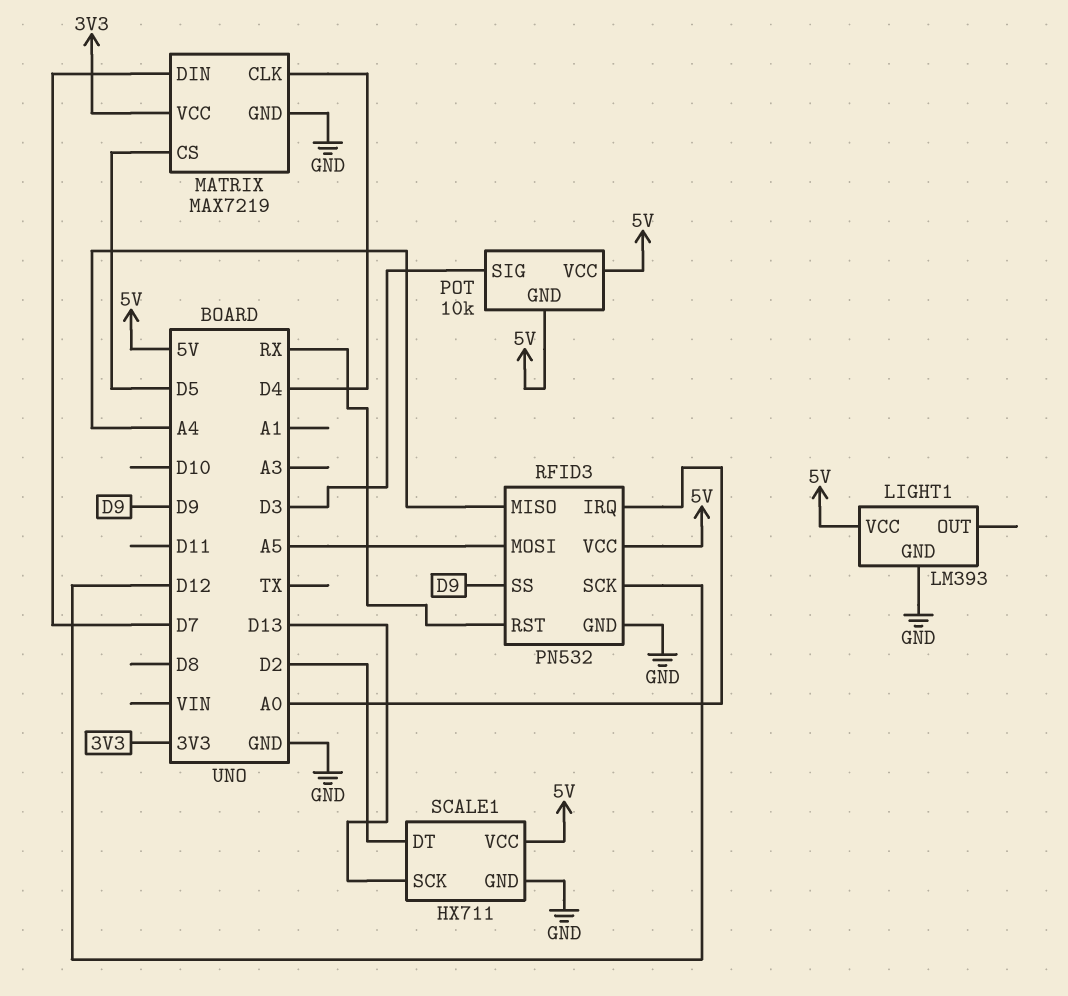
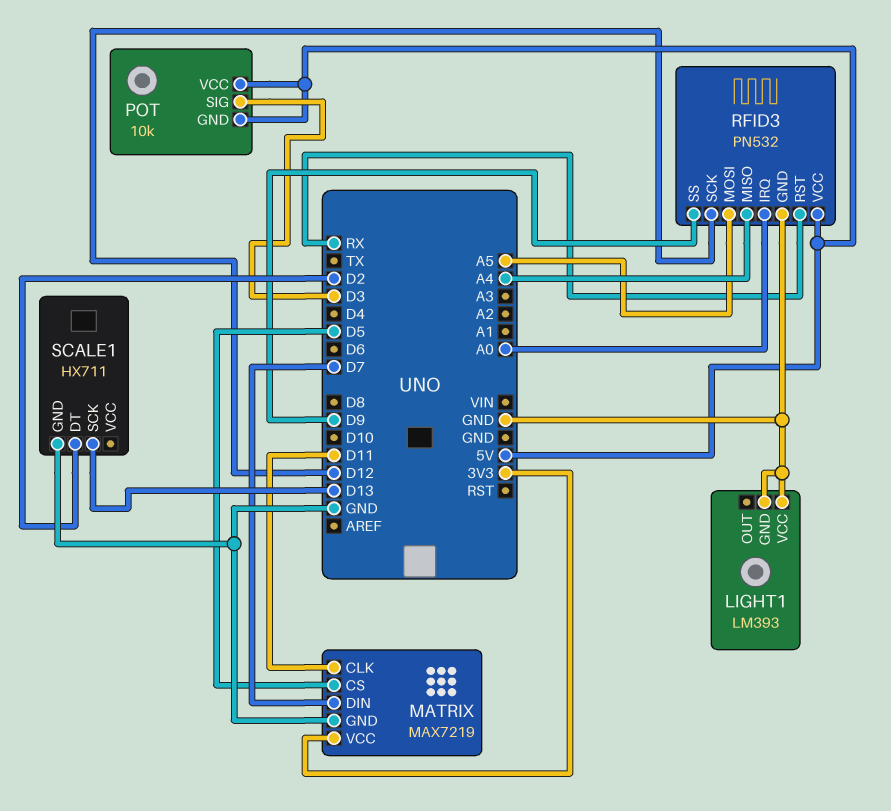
LIGHT1 pin VCC: 5V -> GND
MATRIX pin CLK: D4 -> D11
SCALE1 pin VCC: 5V -> none

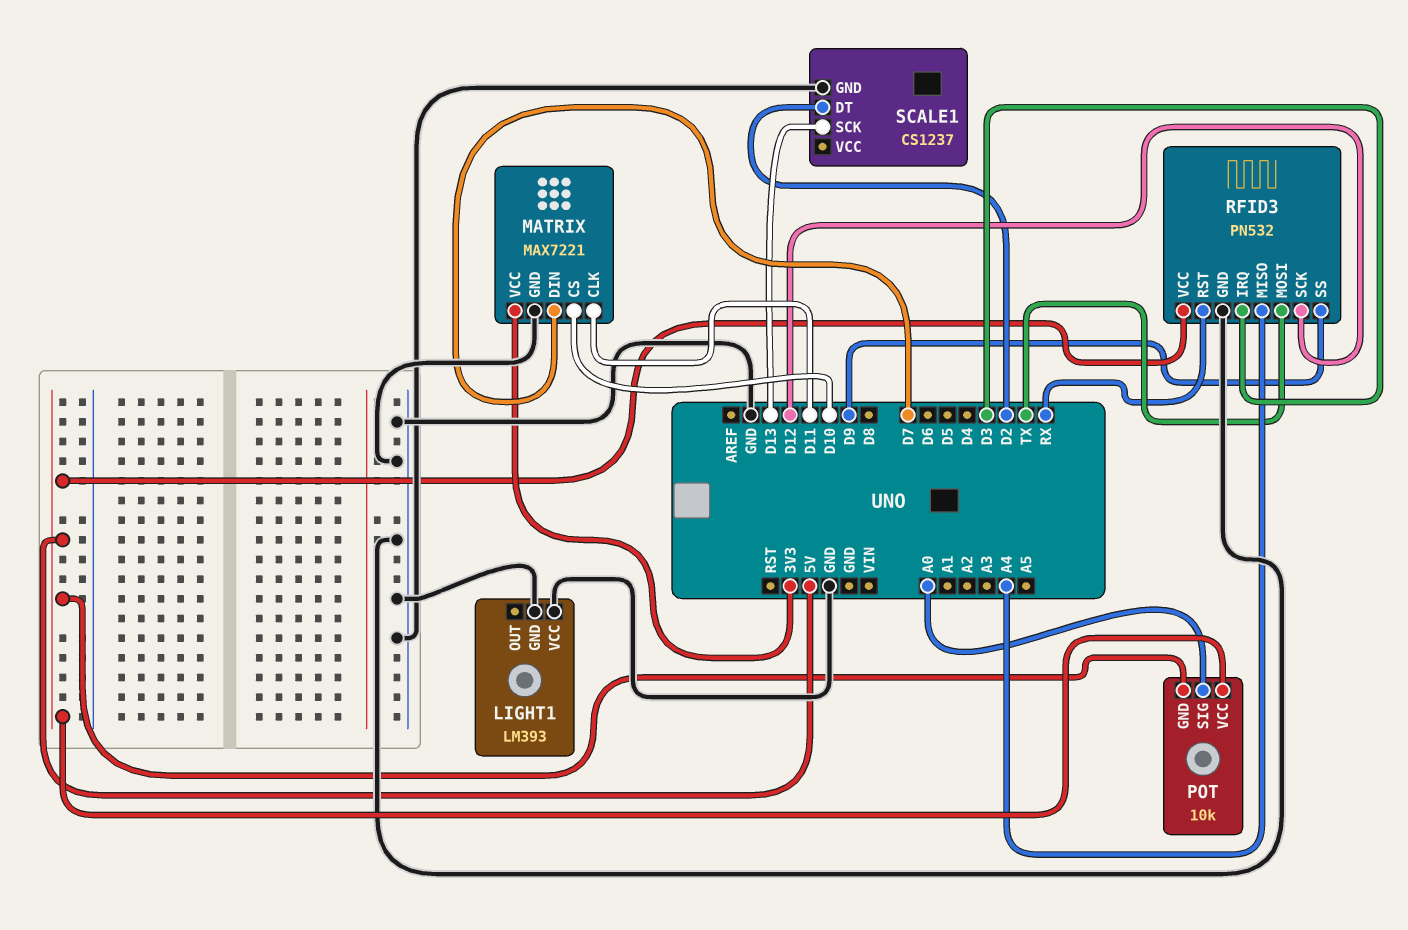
MATRIX: MAX7219 -> MAX7221
MATRIX pin CS: D5 -> D10
POT pin SIG: D3 -> A0
RFID3 pin IRQ: A0 -> D3
RFID3 pin MOSI: A5 -> TX
SCALE1: HX711 -> CS1237

